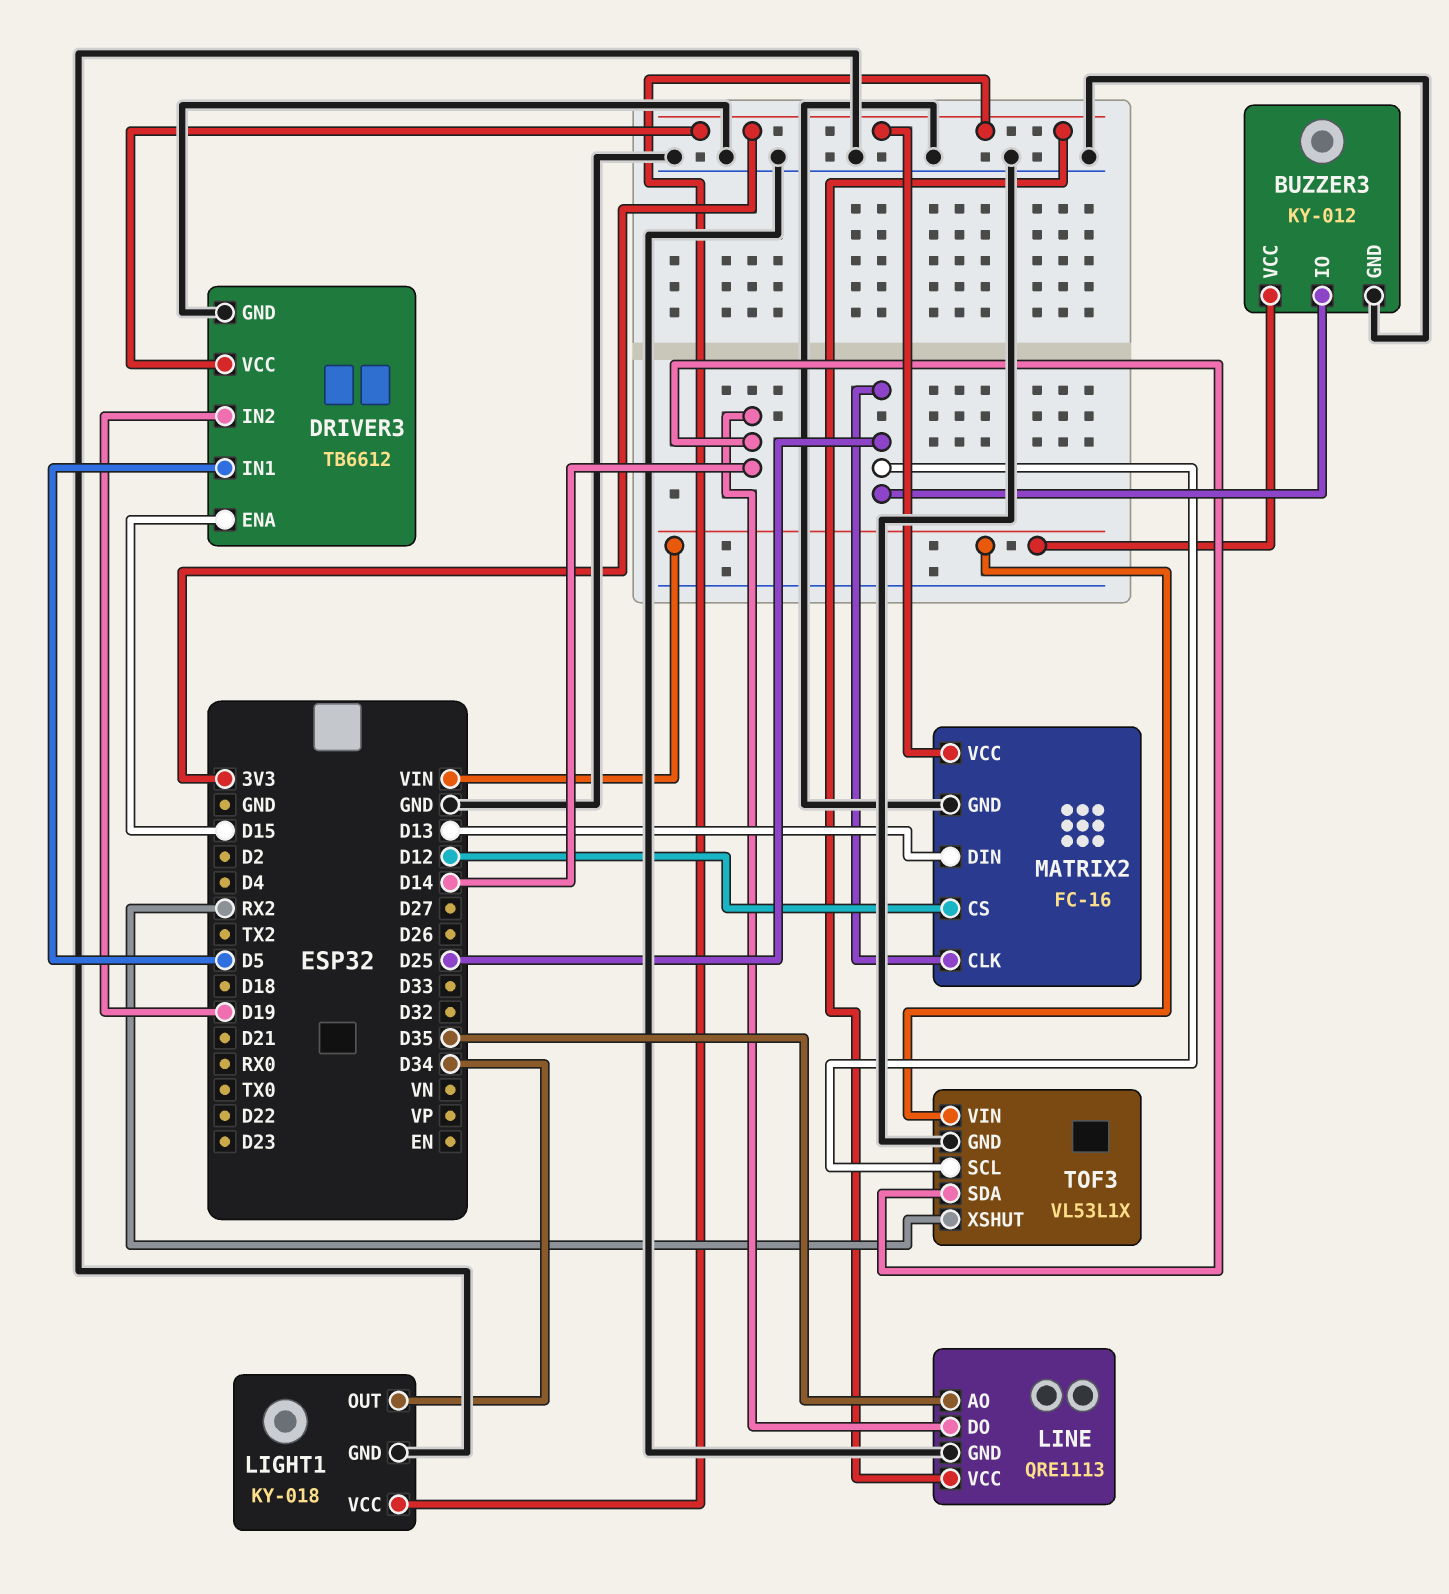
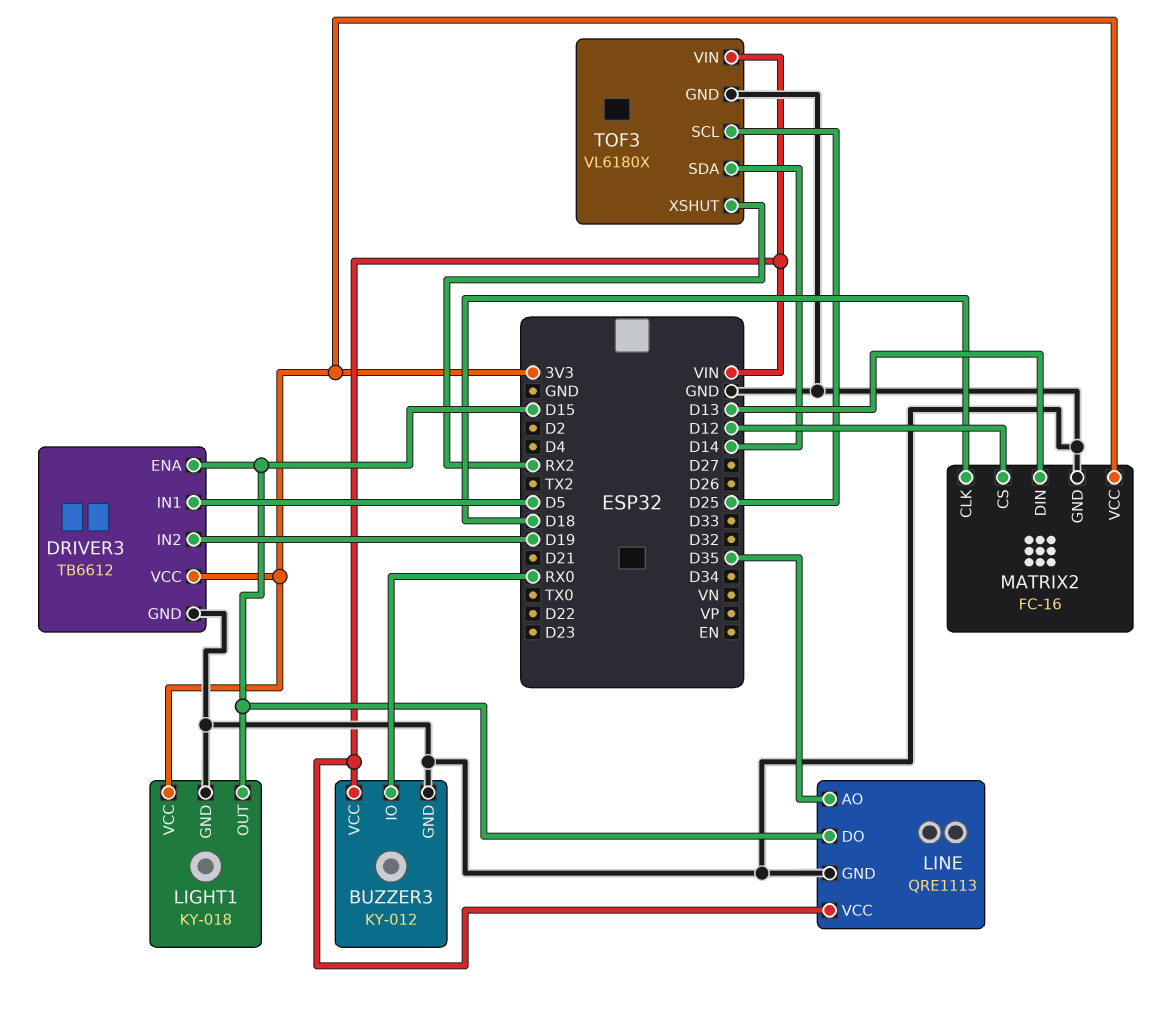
BUZZER3 pin IO: D25 -> RX0
LIGHT1 pin OUT: D34 -> D15
LINE pin DO: D14 -> D15
LINE pin VCC: 3V3 -> VIN
MATRIX2 pin CLK: D25 -> D18
TOF3: VL53L1X -> VL6180X

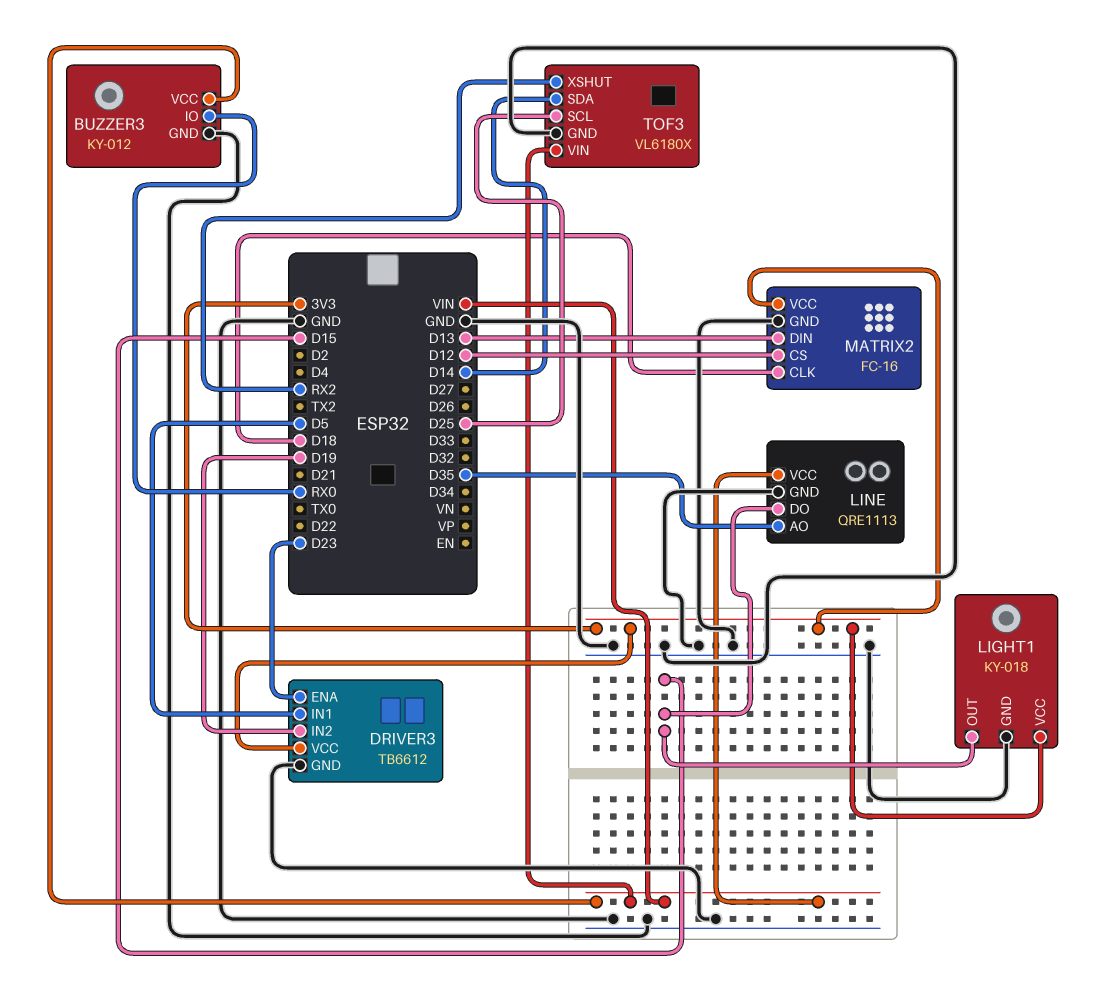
DRIVER3 pin ENA: D15 -> D23

